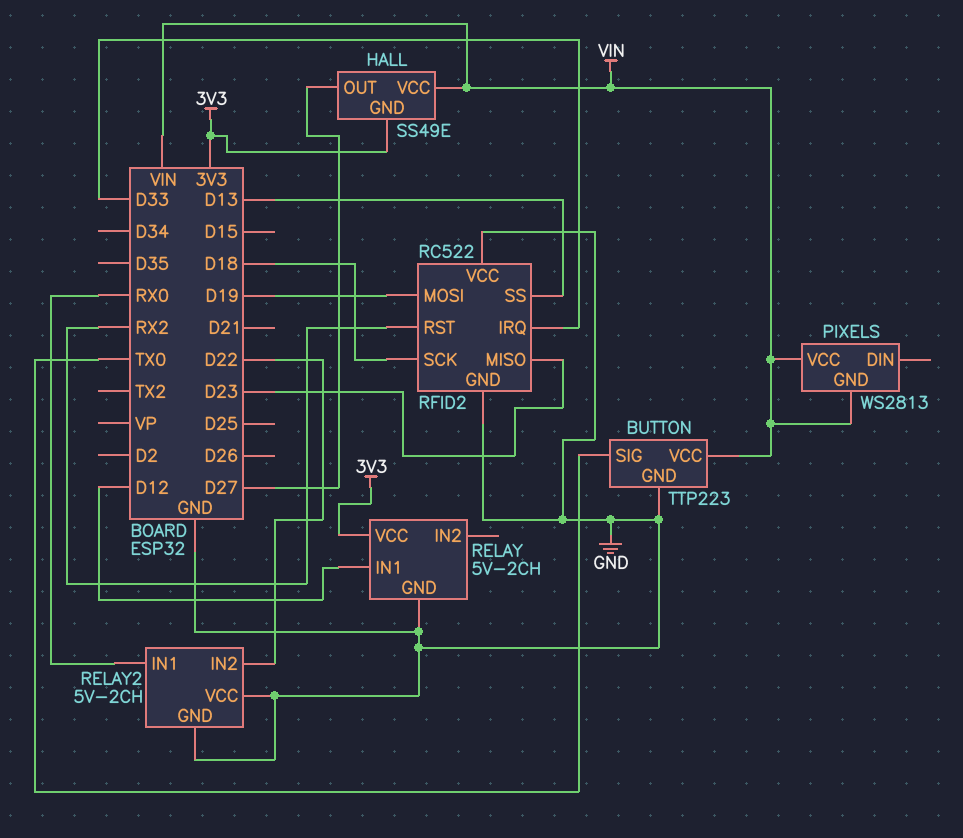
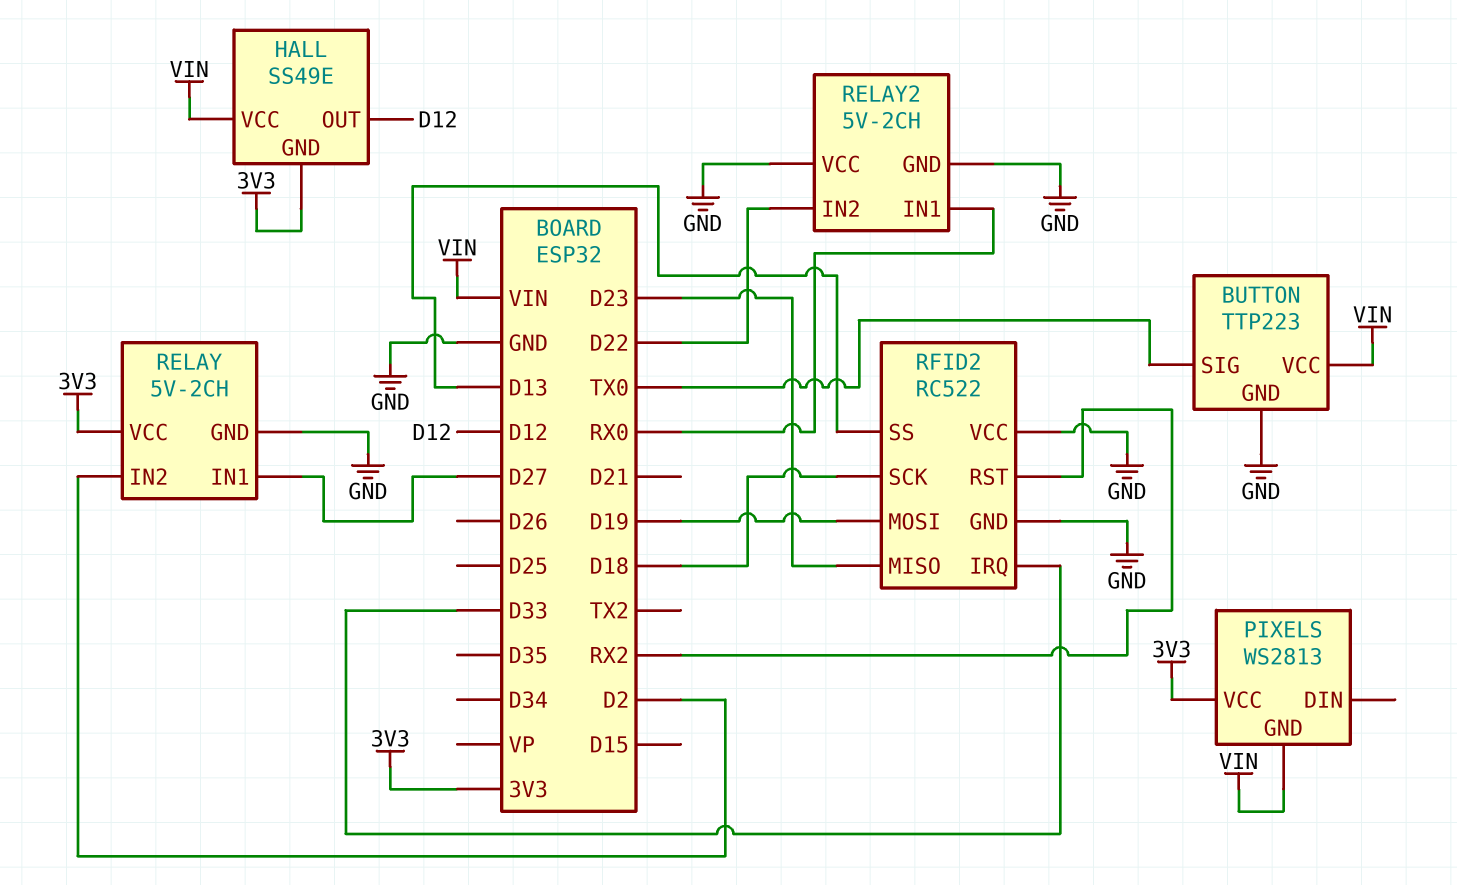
HALL pin OUT: D27 -> D12
PIXELS pin VCC: VIN -> 3V3
RELAY pin IN1: D12 -> D27
RELAY pin IN2: none -> D2

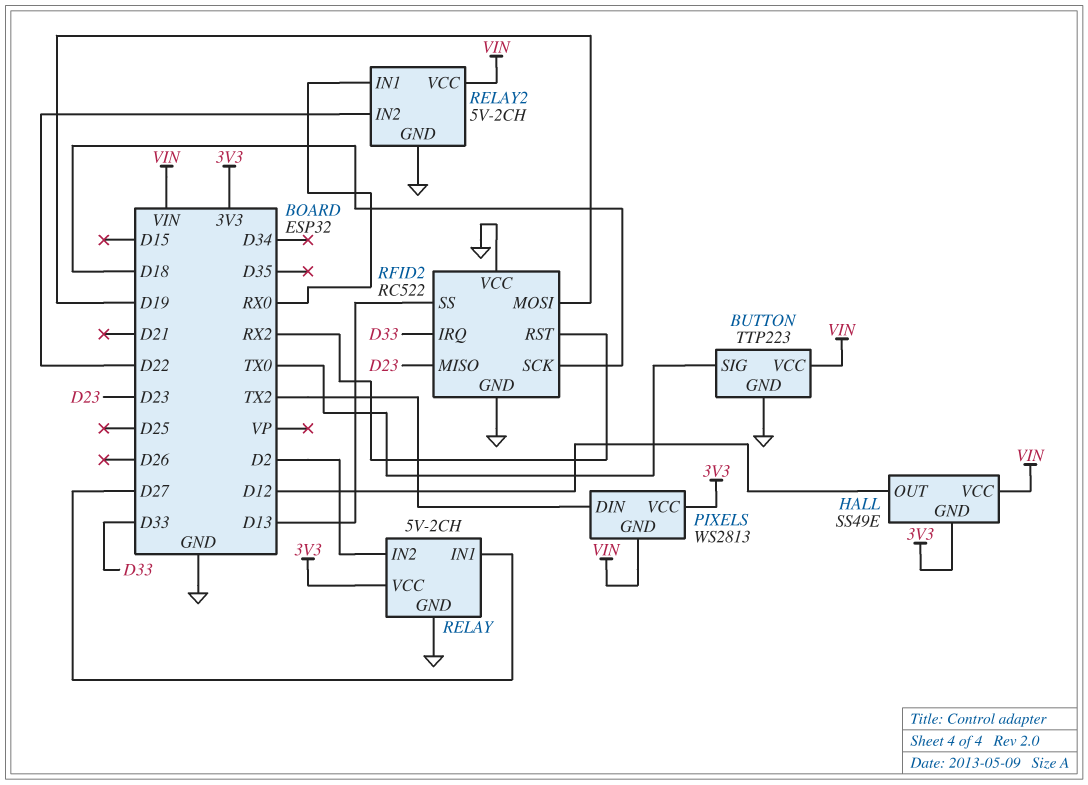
PIXELS pin DIN: none -> TX2
RELAY2 pin VCC: GND -> VIN

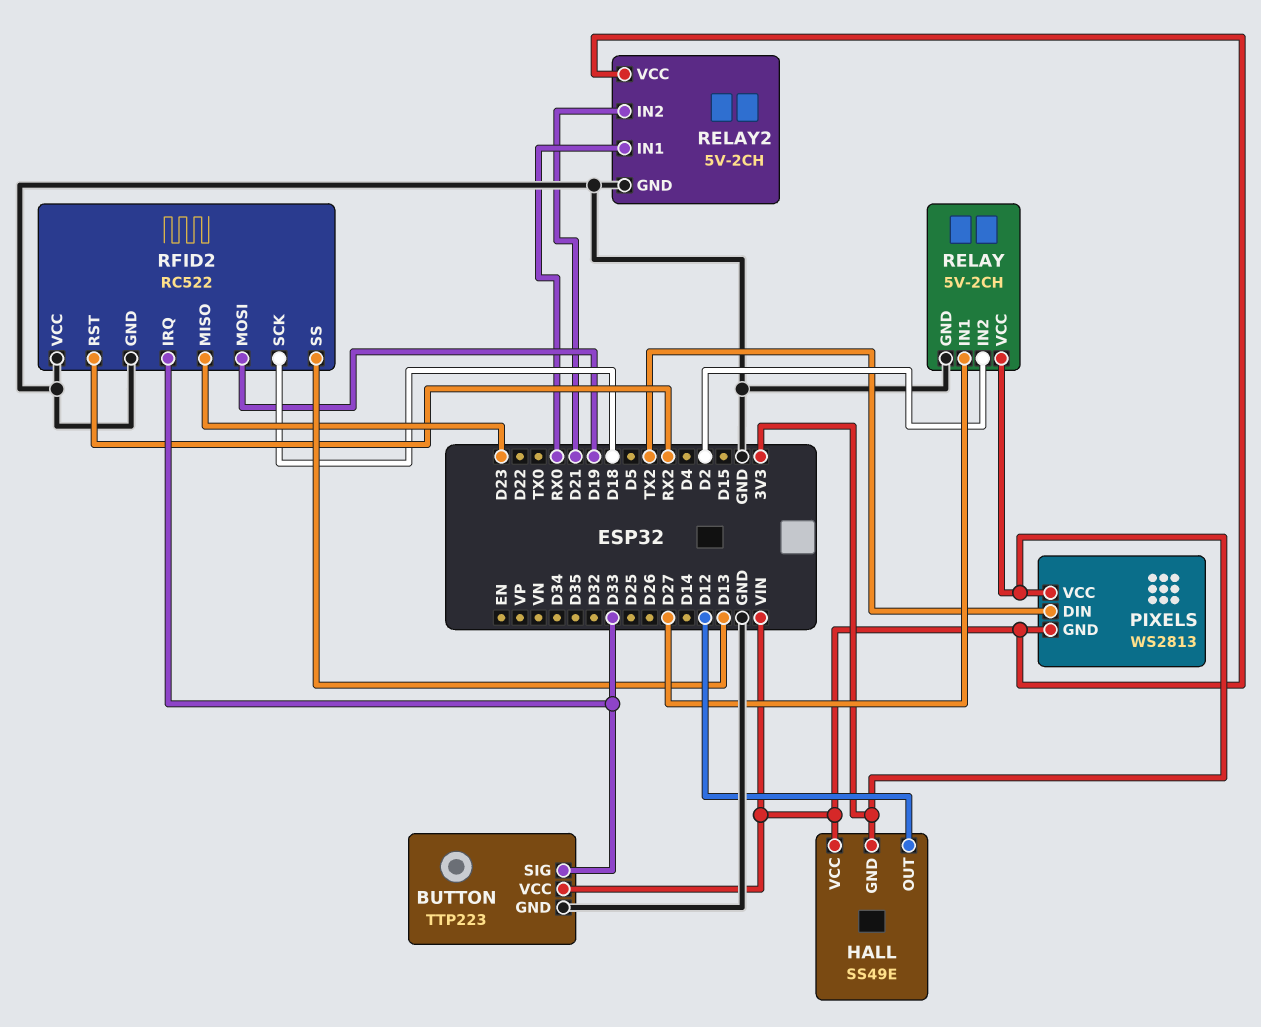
BUTTON pin SIG: TX0 -> D33
RELAY2 pin IN2: D22 -> D21

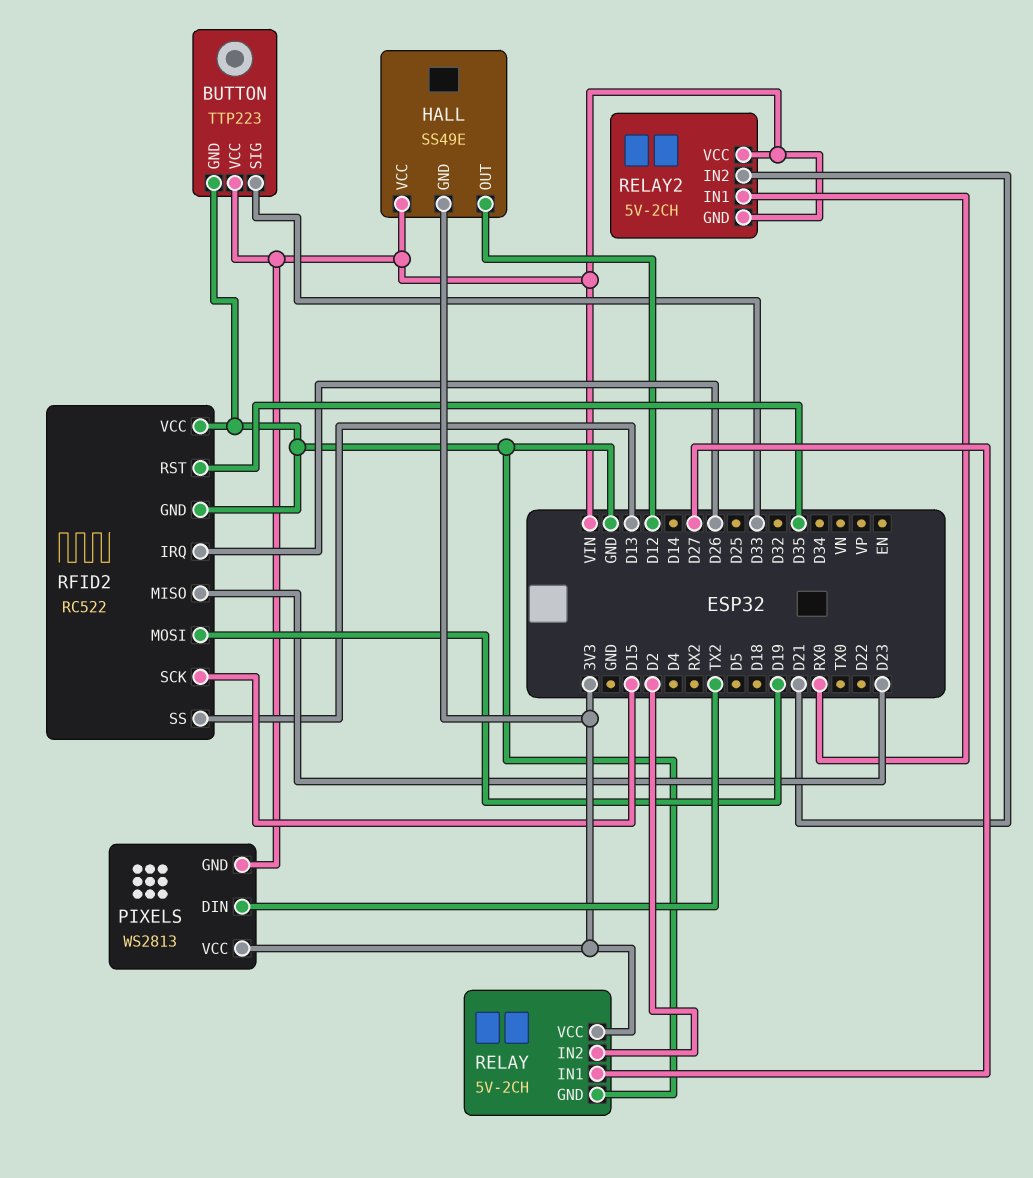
RELAY2 pin GND: GND -> VIN
RFID2 pin IRQ: D33 -> D26
RFID2 pin RST: RX2 -> D35
RFID2 pin SCK: D18 -> D15

